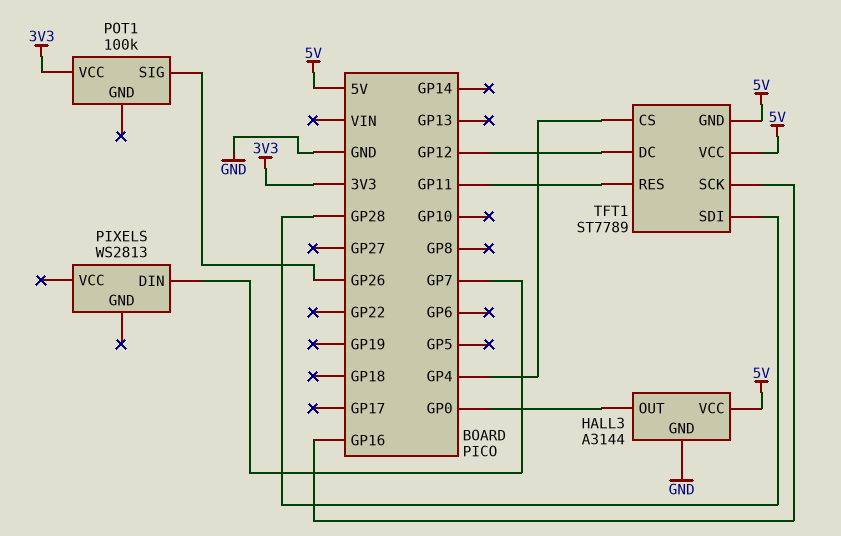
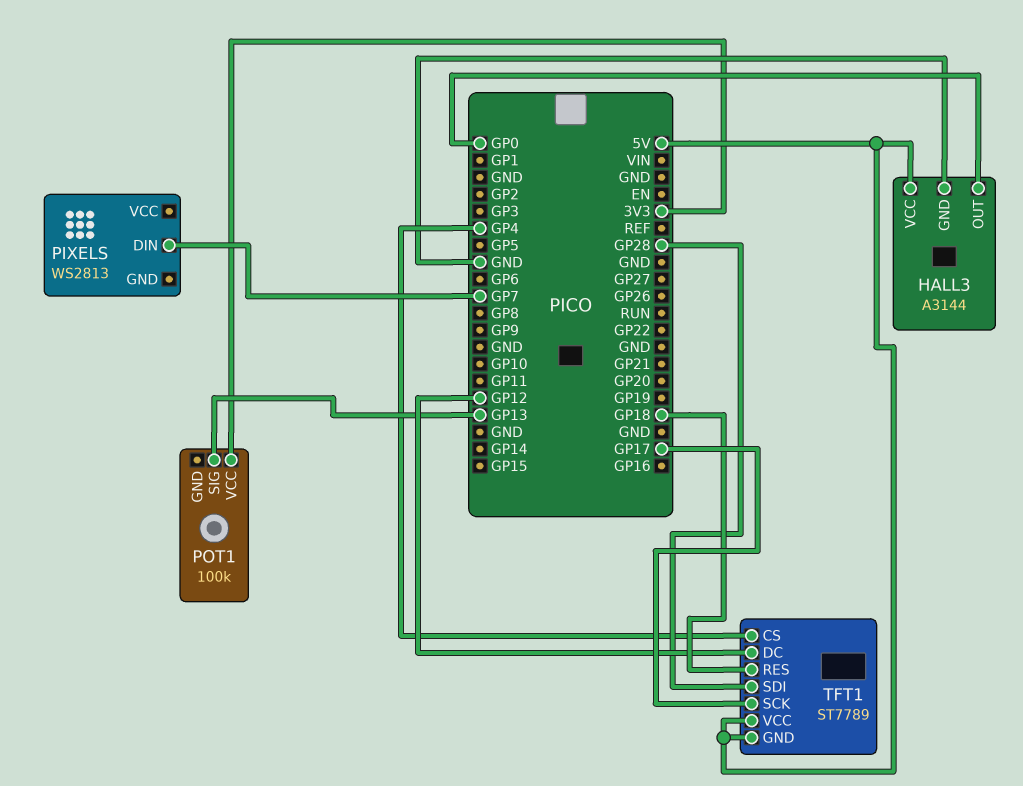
POT1 pin SIG: GP26 -> GP13
TFT1 pin RES: GP11 -> GP18
TFT1 pin SCK: GP16 -> GP17

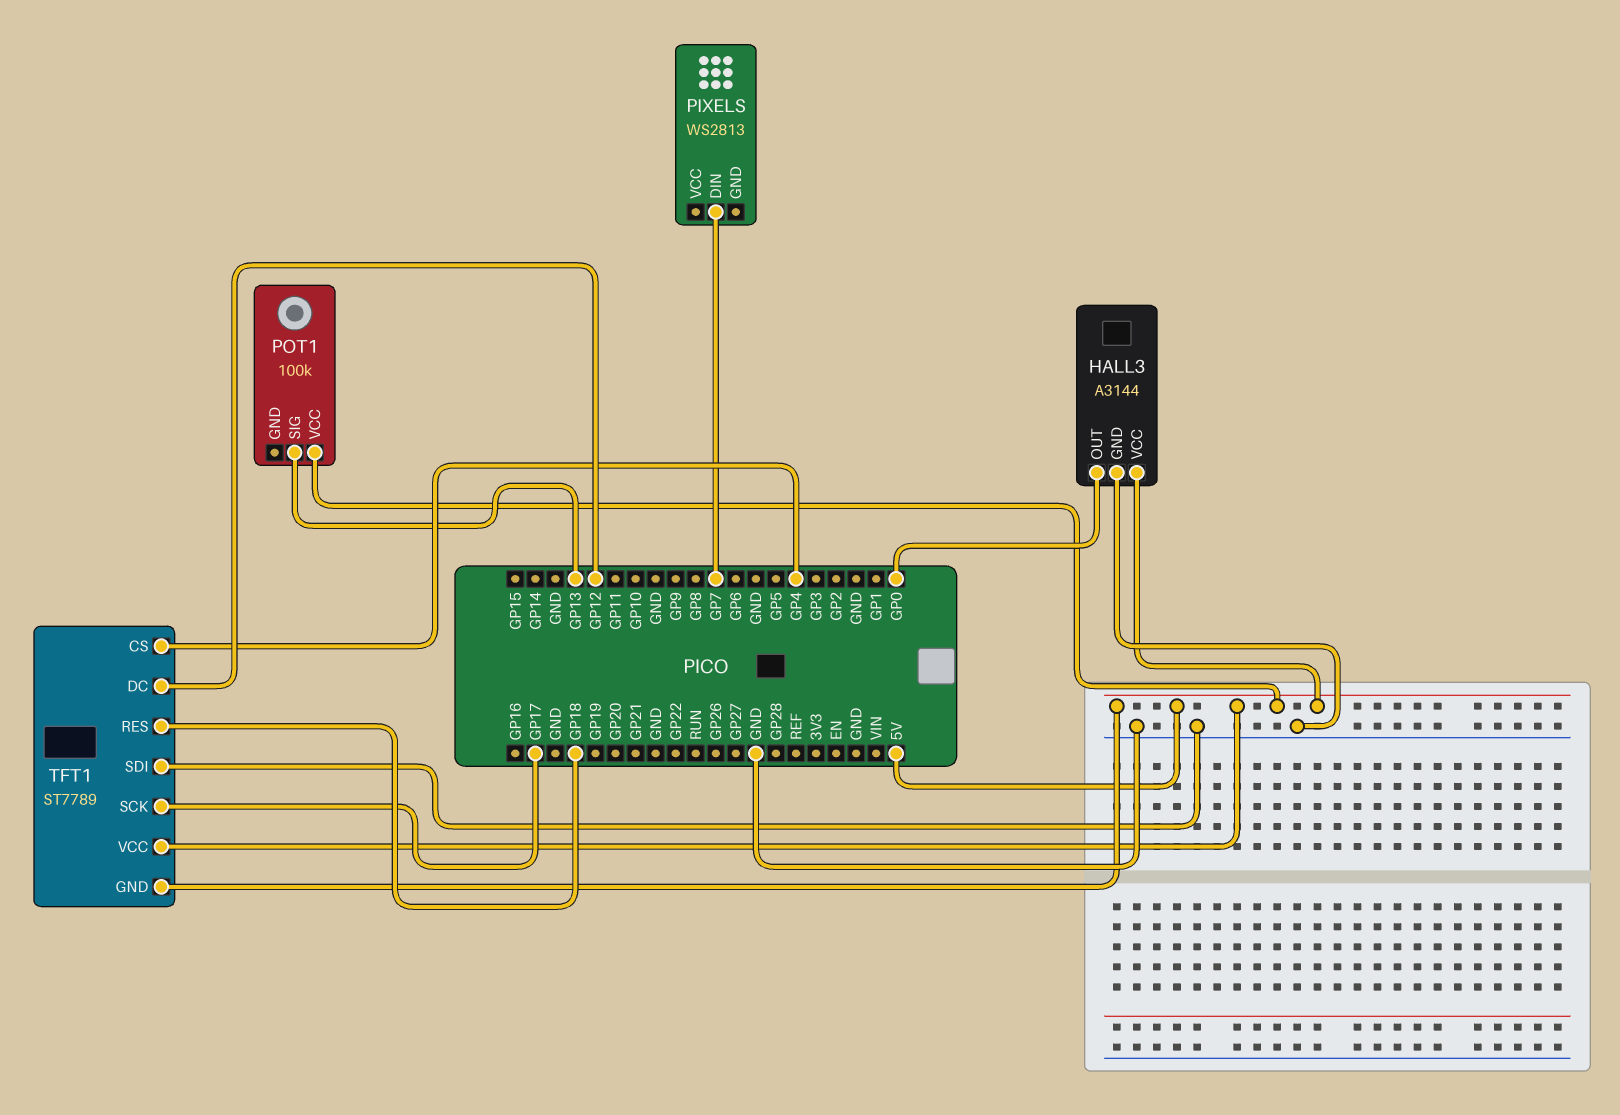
POT1 pin VCC: 3V3 -> 5V
TFT1 pin SDI: GP28 -> GND

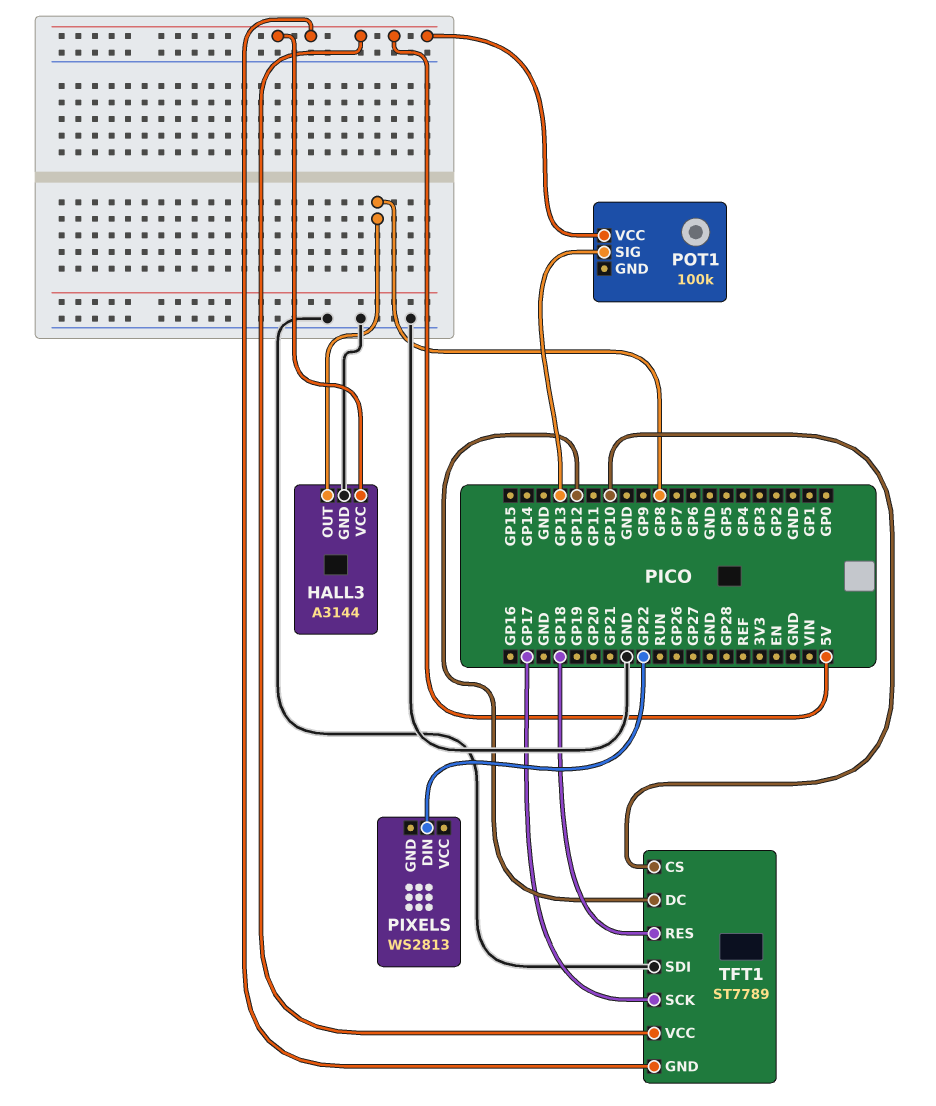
HALL3 pin OUT: GP0 -> GP8
PIXELS pin DIN: GP7 -> GP22
TFT1 pin CS: GP4 -> GP10

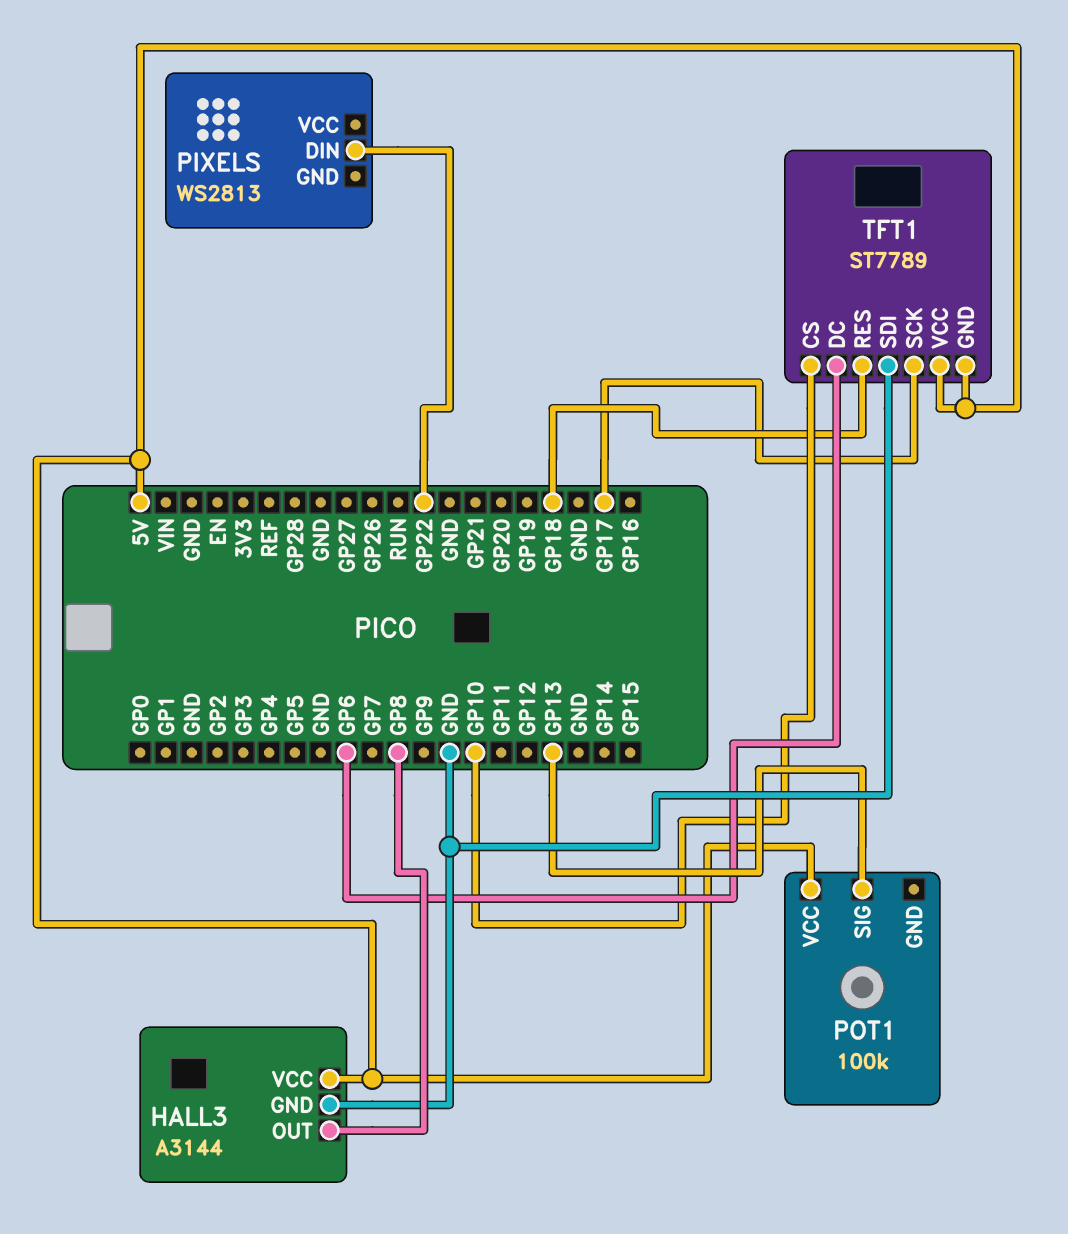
TFT1 pin DC: GP12 -> GP6

